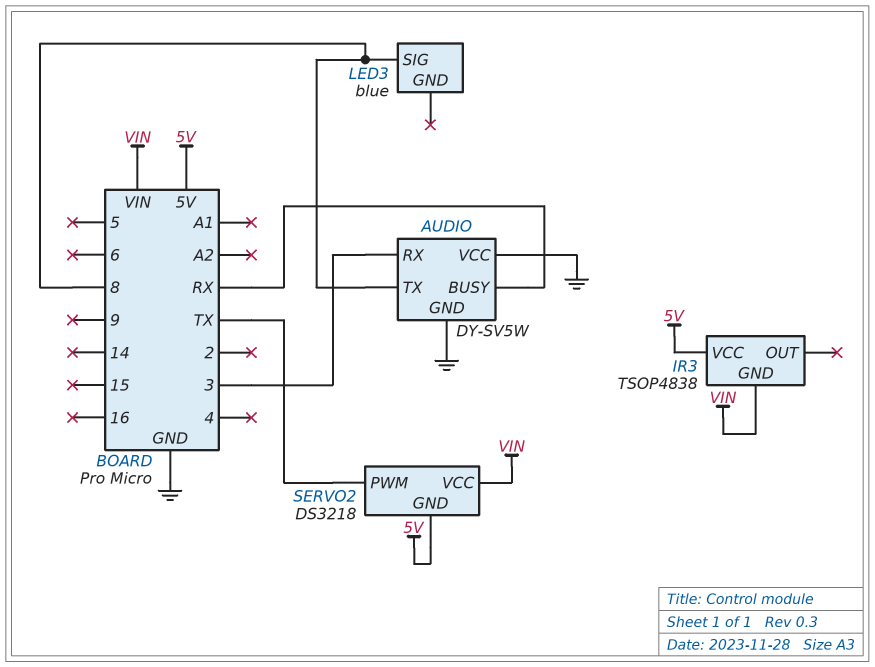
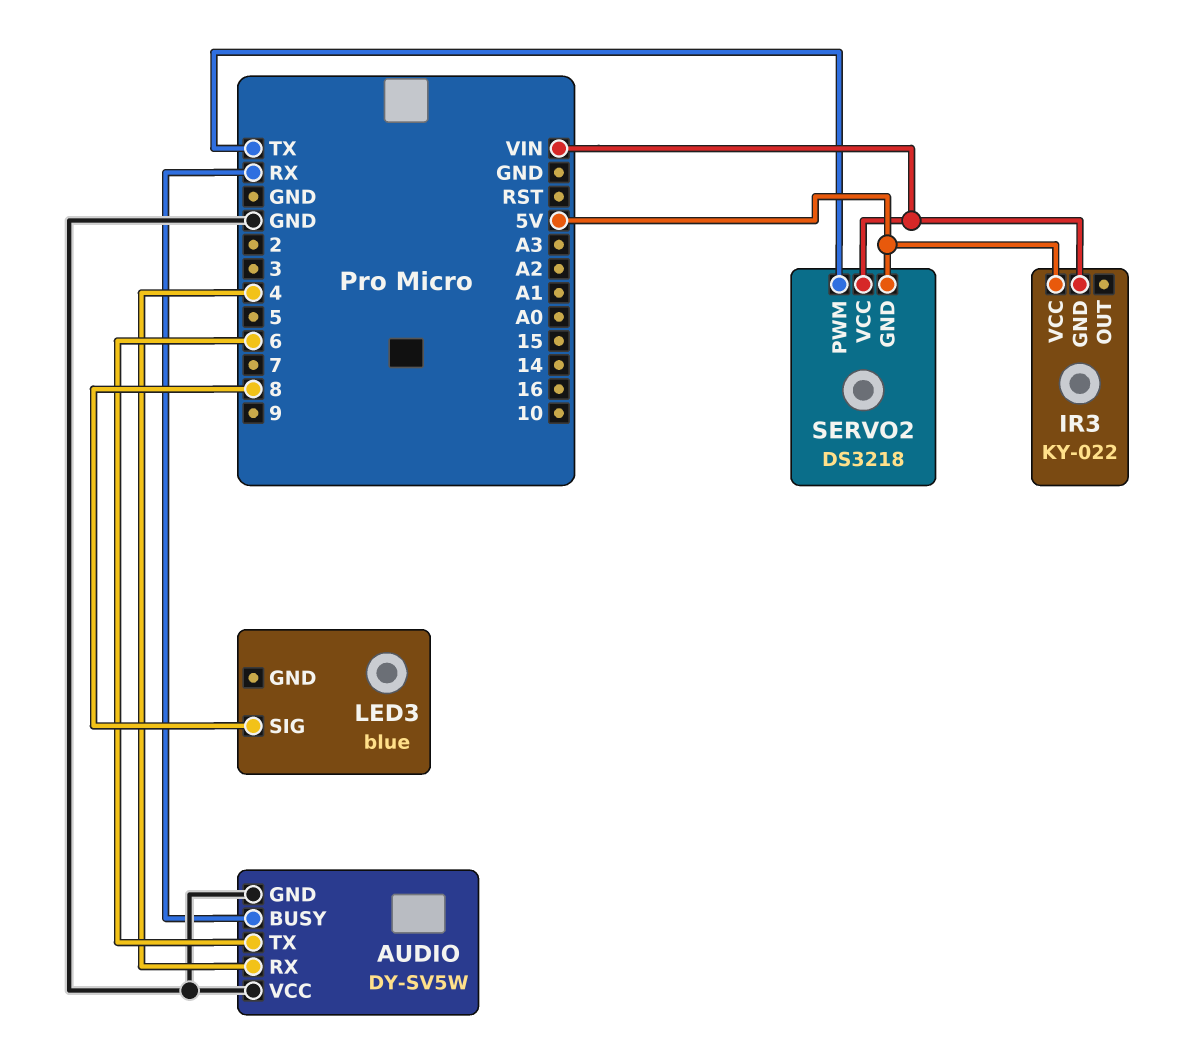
AUDIO pin RX: 3 -> 4
AUDIO pin TX: 8 -> 6
IR3: TSOP4838 -> KY-022

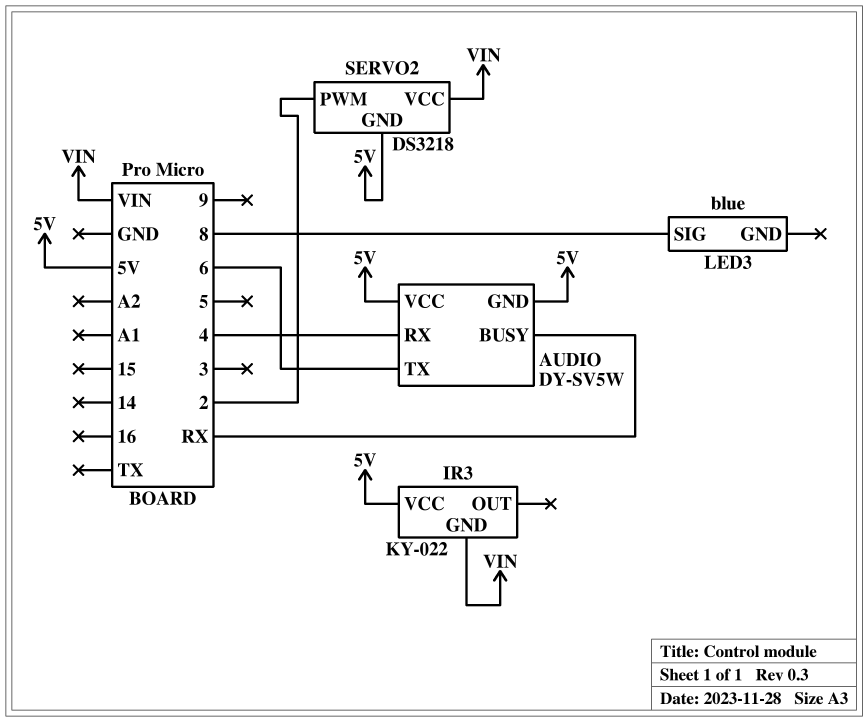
AUDIO pin GND: GND -> 5V
AUDIO pin VCC: GND -> 5V
SERVO2 pin PWM: TX -> 2

